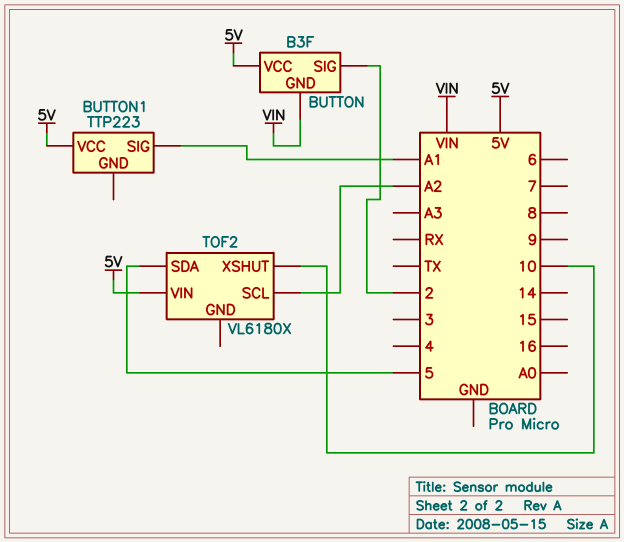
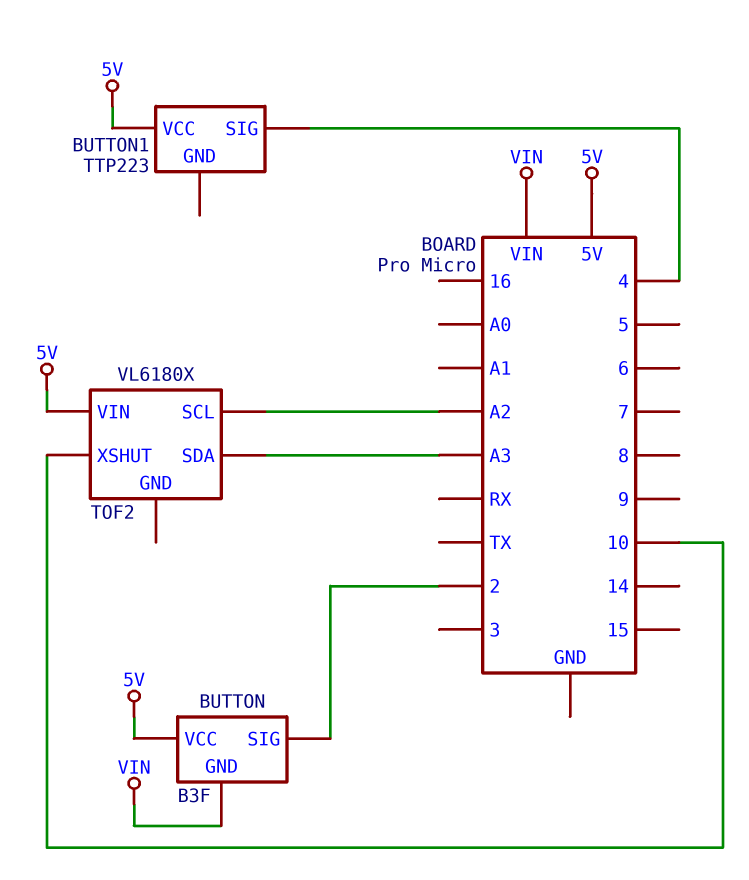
BUTTON1 pin SIG: A1 -> 4
TOF2 pin SDA: 5 -> A3

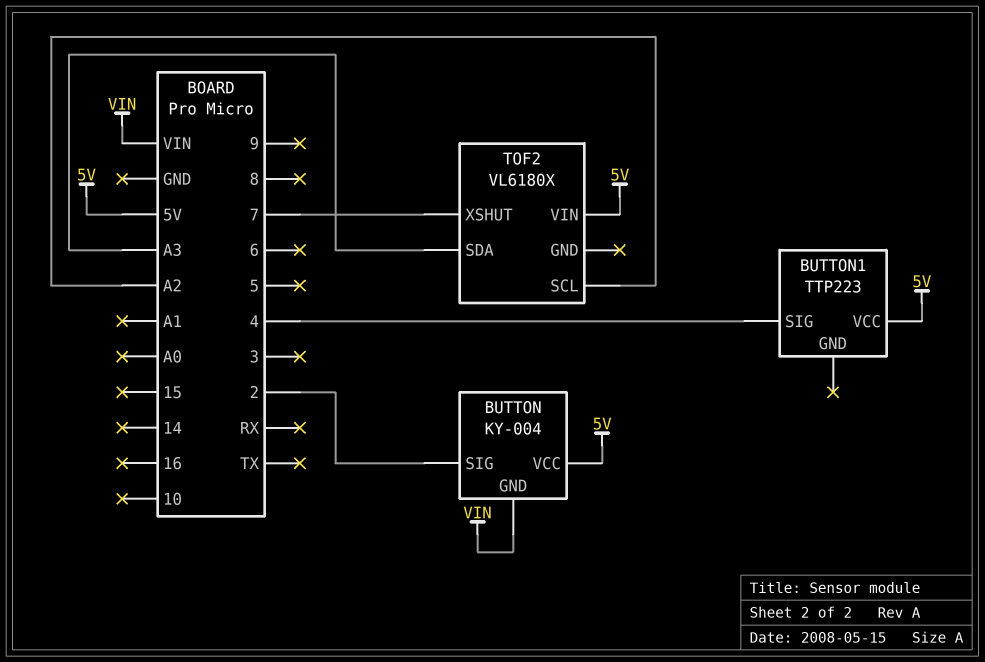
BUTTON: B3F -> KY-004
TOF2 pin XSHUT: 10 -> 7

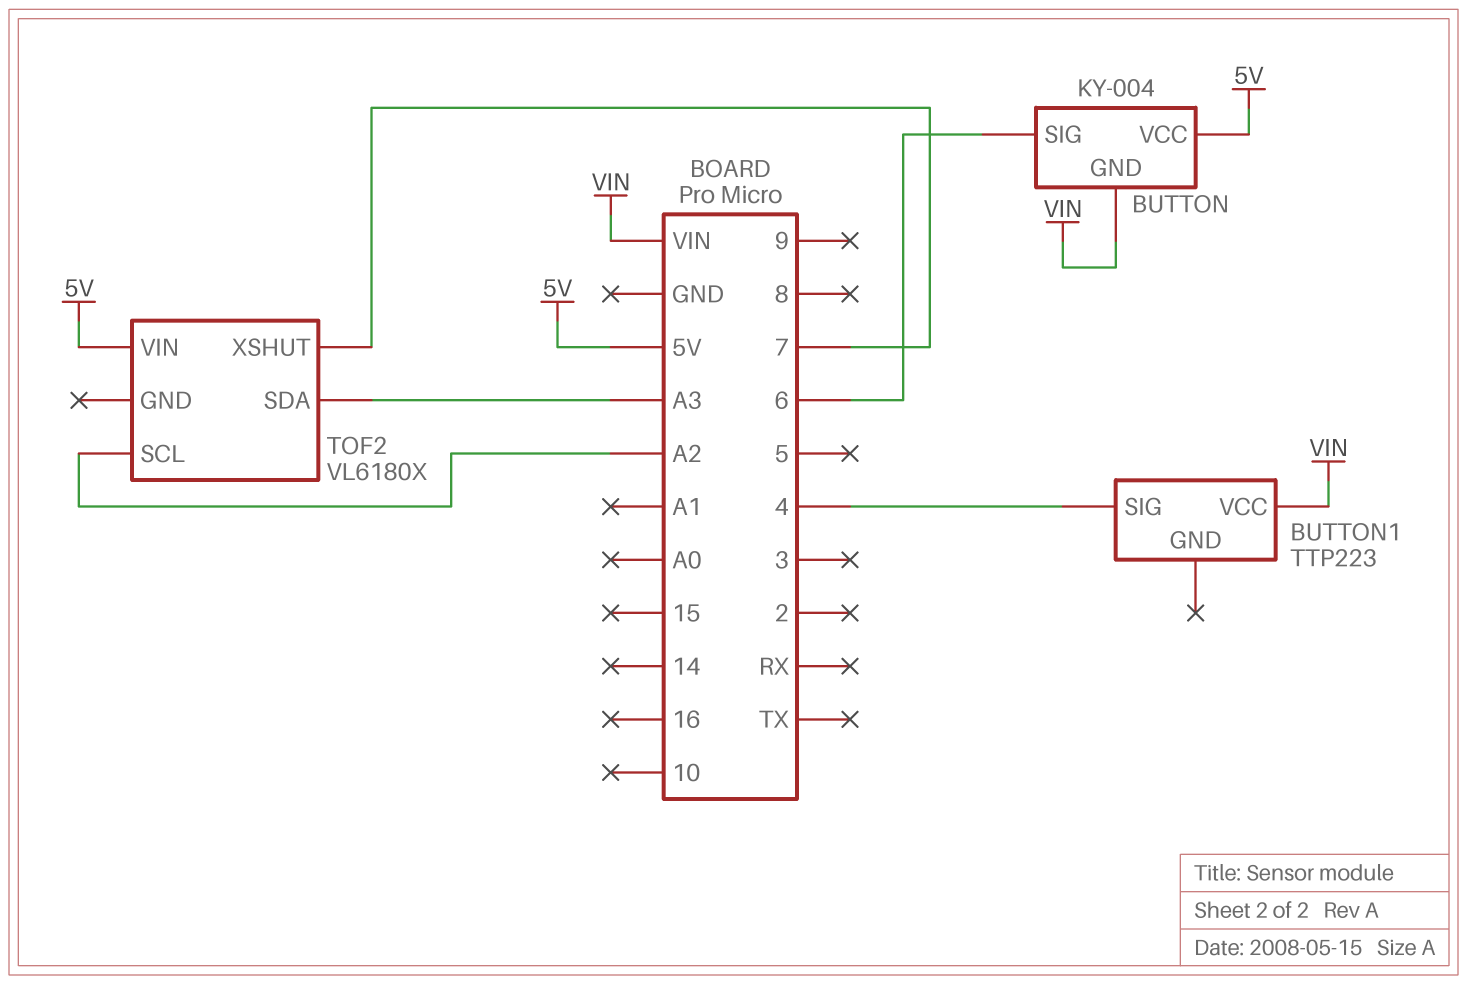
BUTTON pin SIG: 2 -> 6
BUTTON1 pin VCC: 5V -> VIN

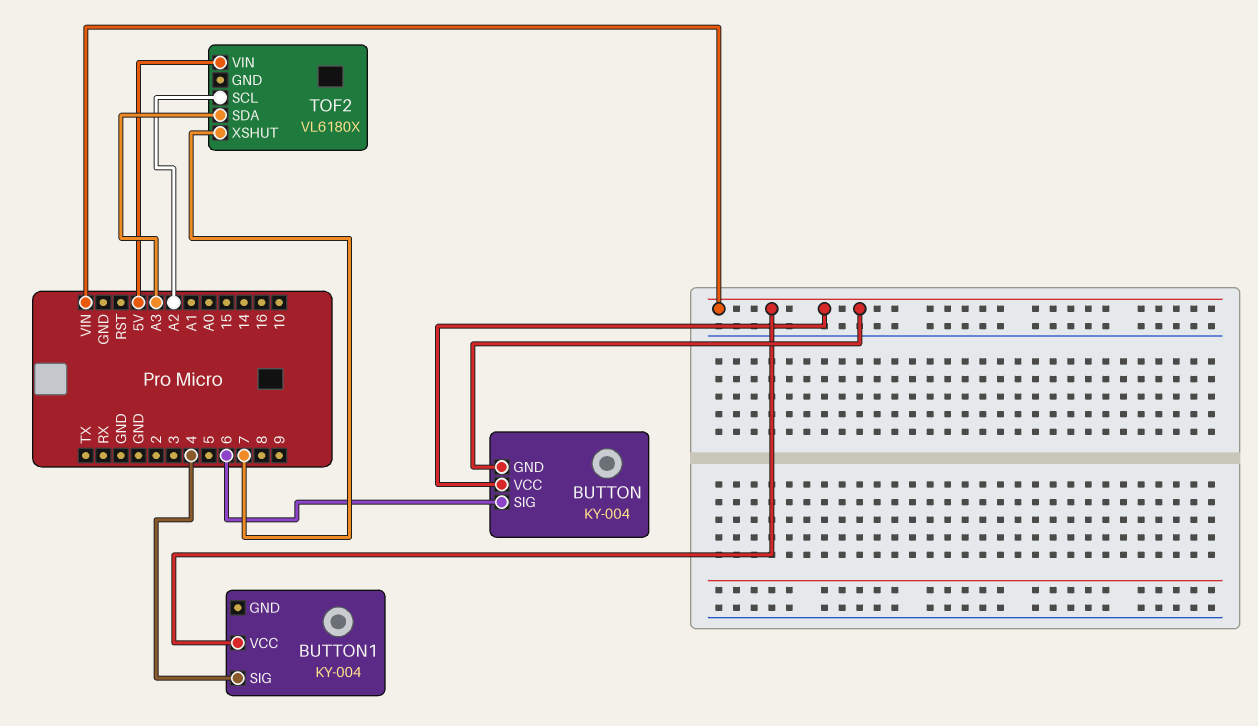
BUTTON pin VCC: 5V -> VIN
BUTTON1: TTP223 -> KY-004

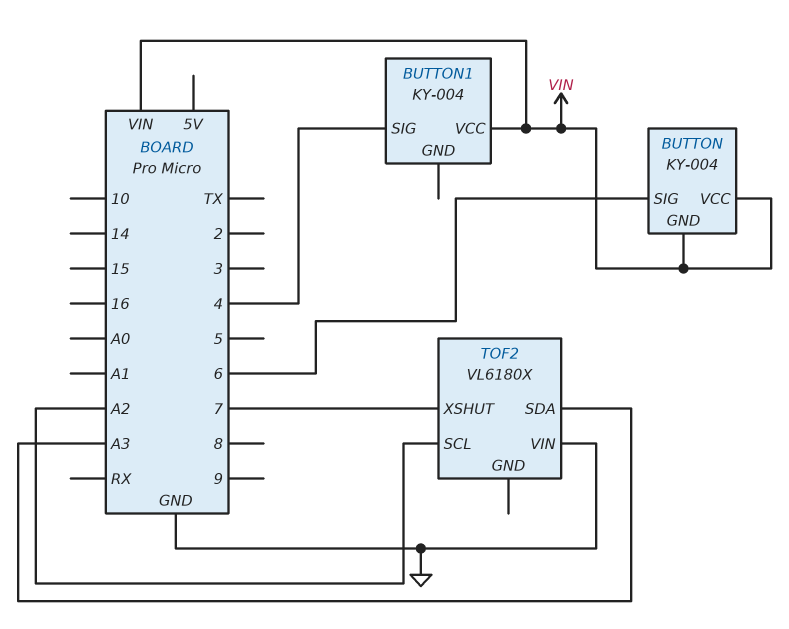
TOF2 pin VIN: 5V -> GND

